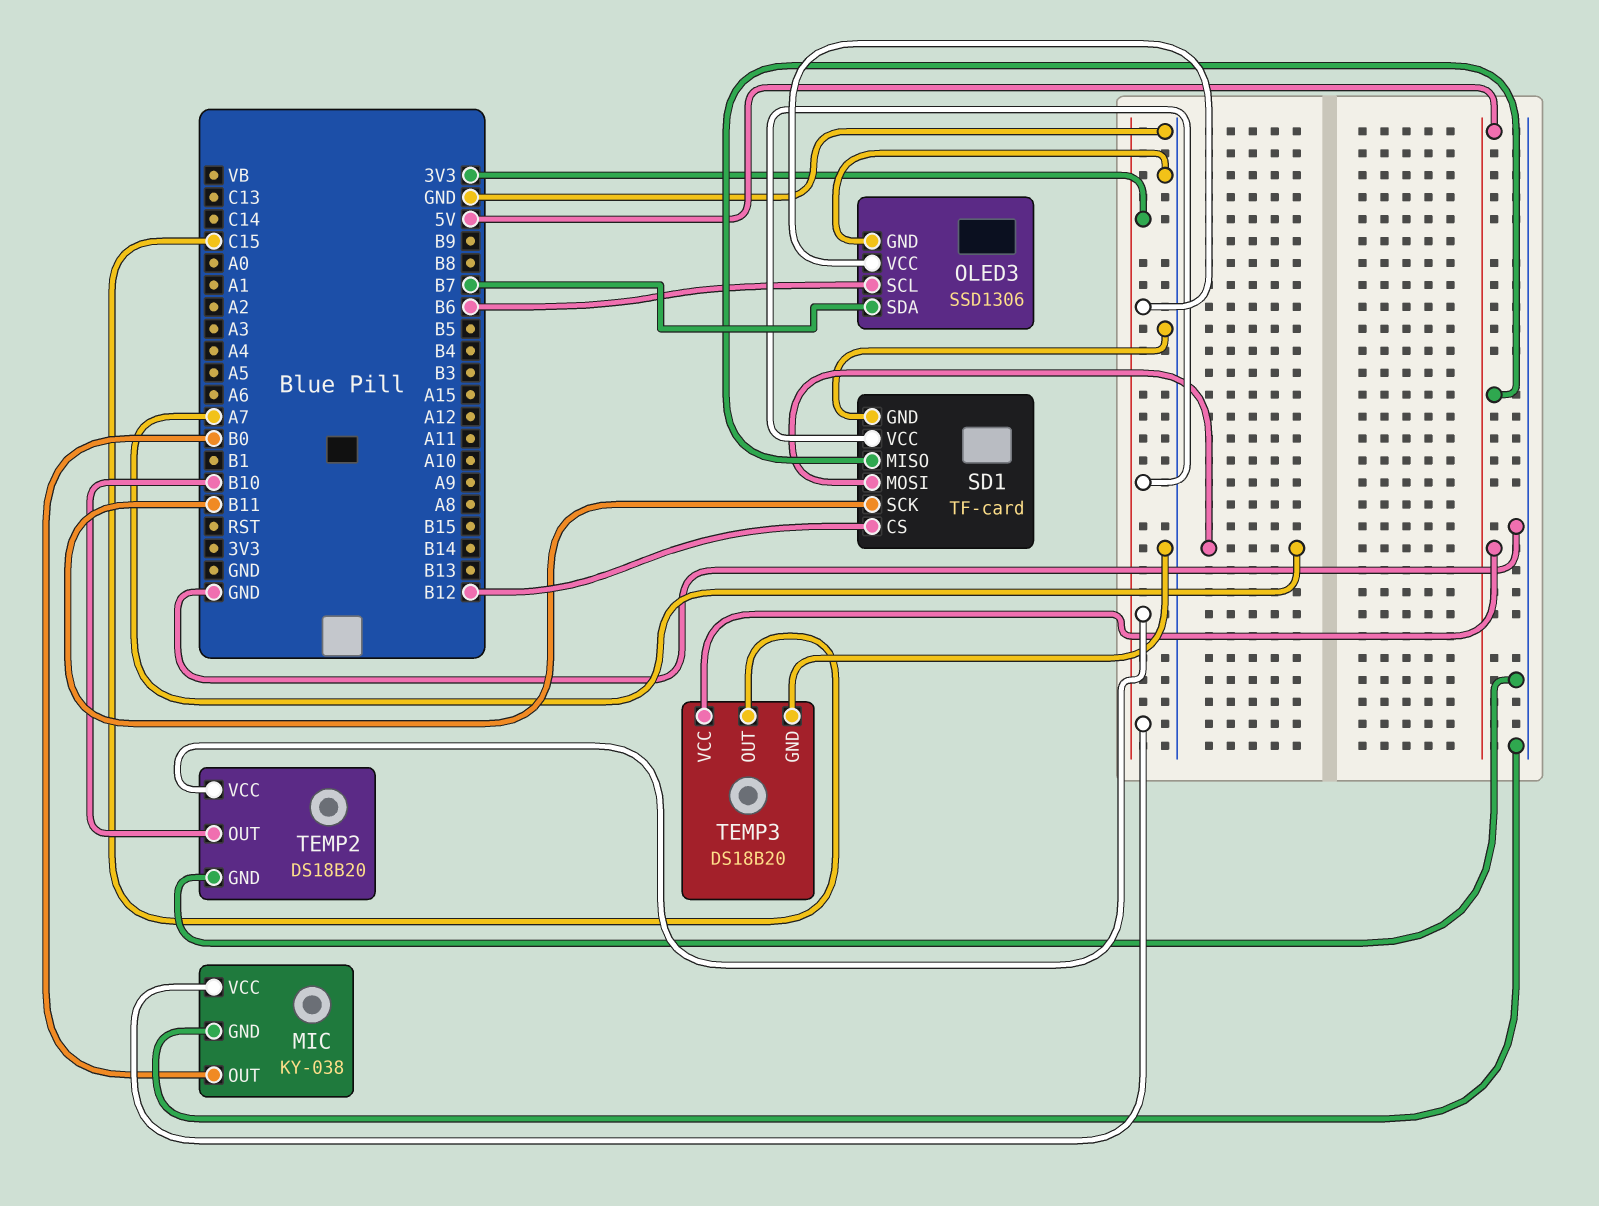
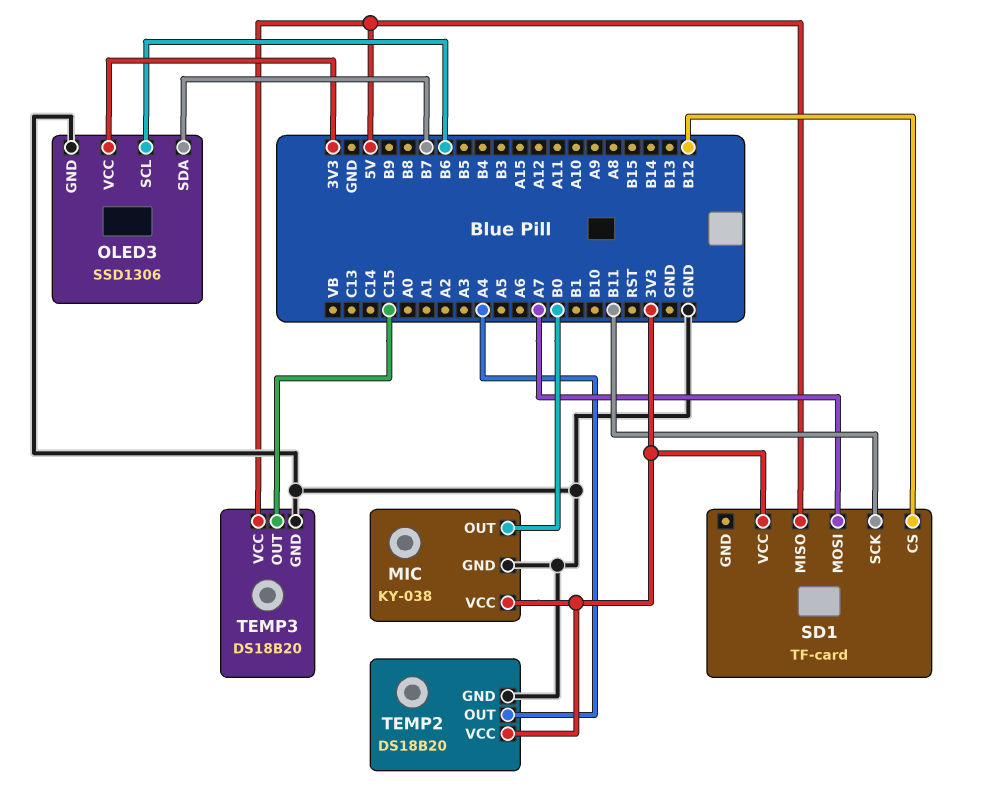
SD1 pin GND: GND -> none
TEMP2 pin OUT: B10 -> A4

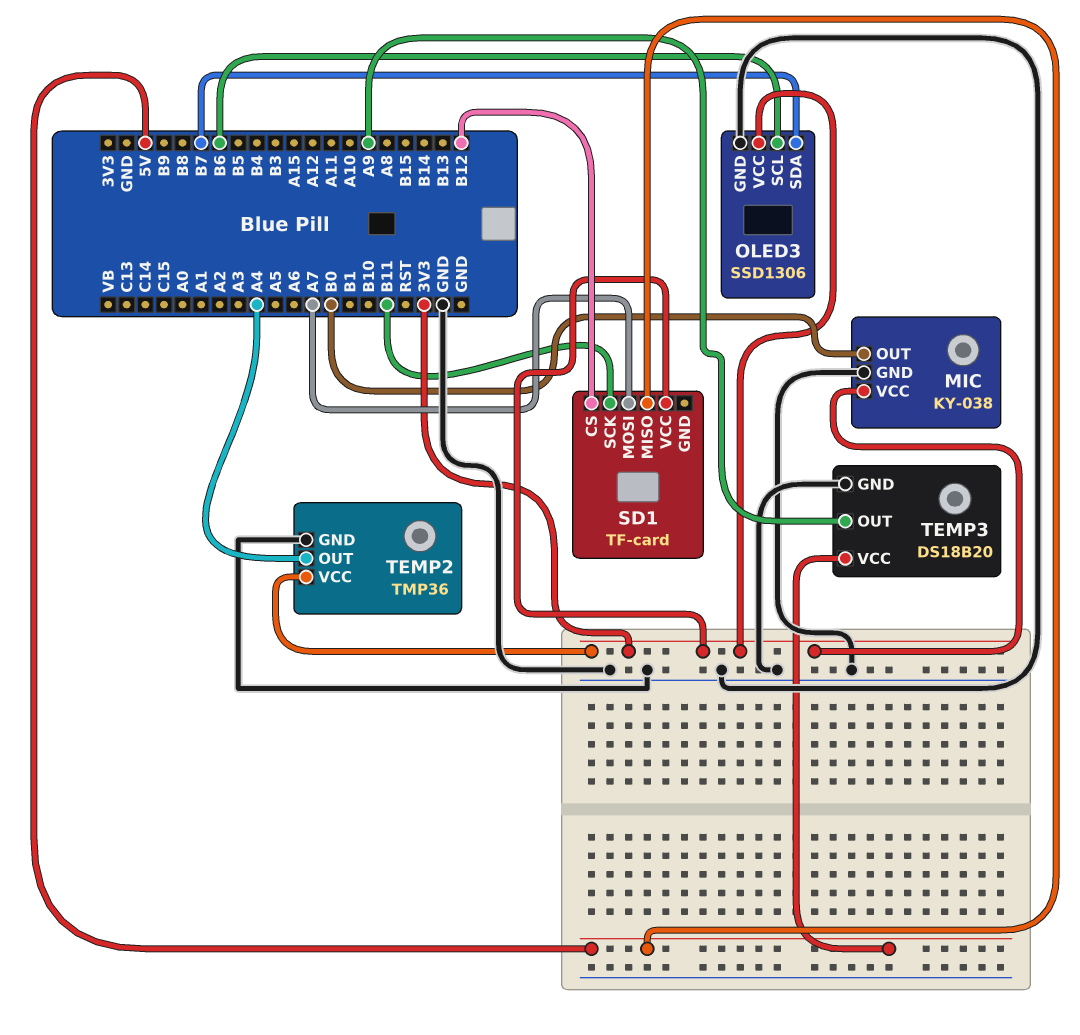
TEMP2: DS18B20 -> TMP36
TEMP3 pin OUT: C15 -> A9

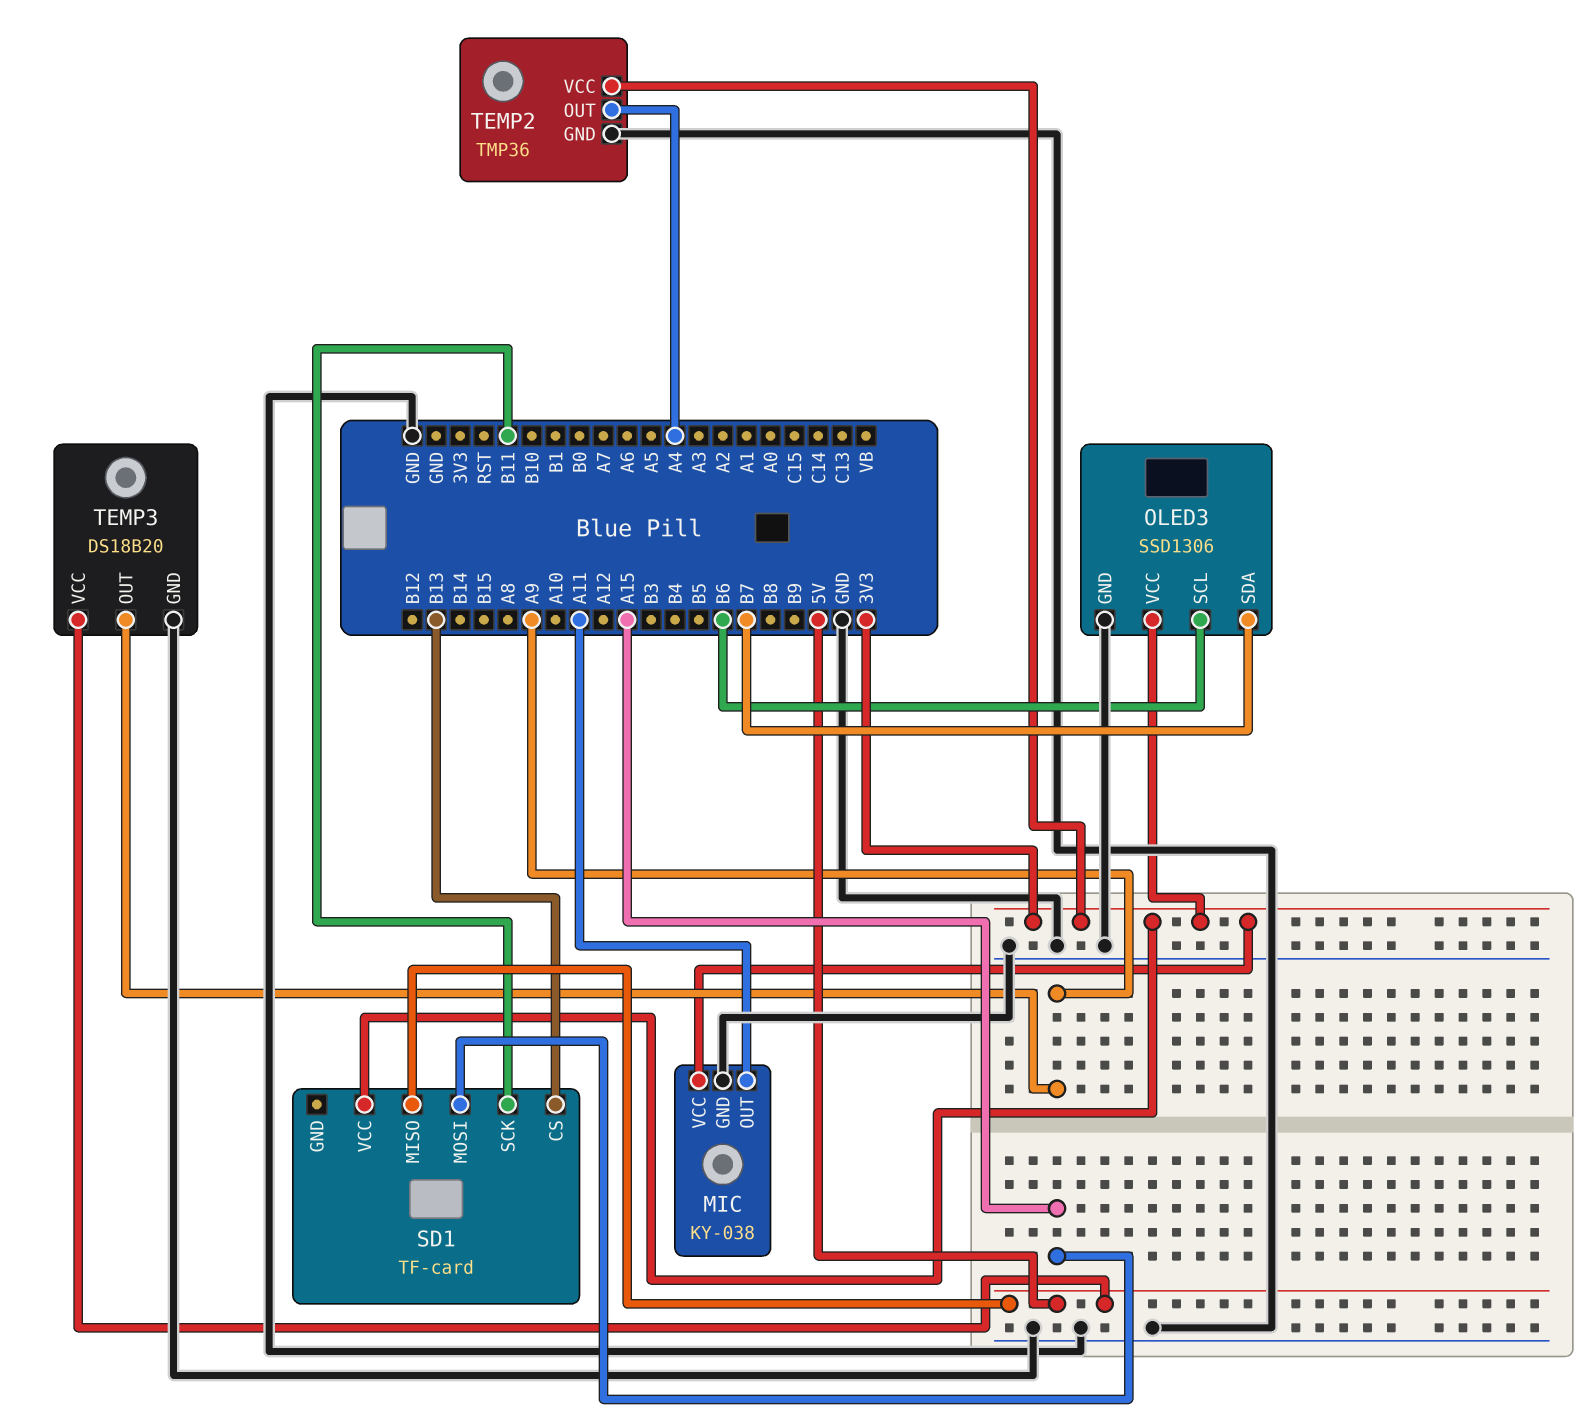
MIC pin OUT: B0 -> A11
SD1 pin CS: B12 -> B13
SD1 pin MOSI: A7 -> A15

